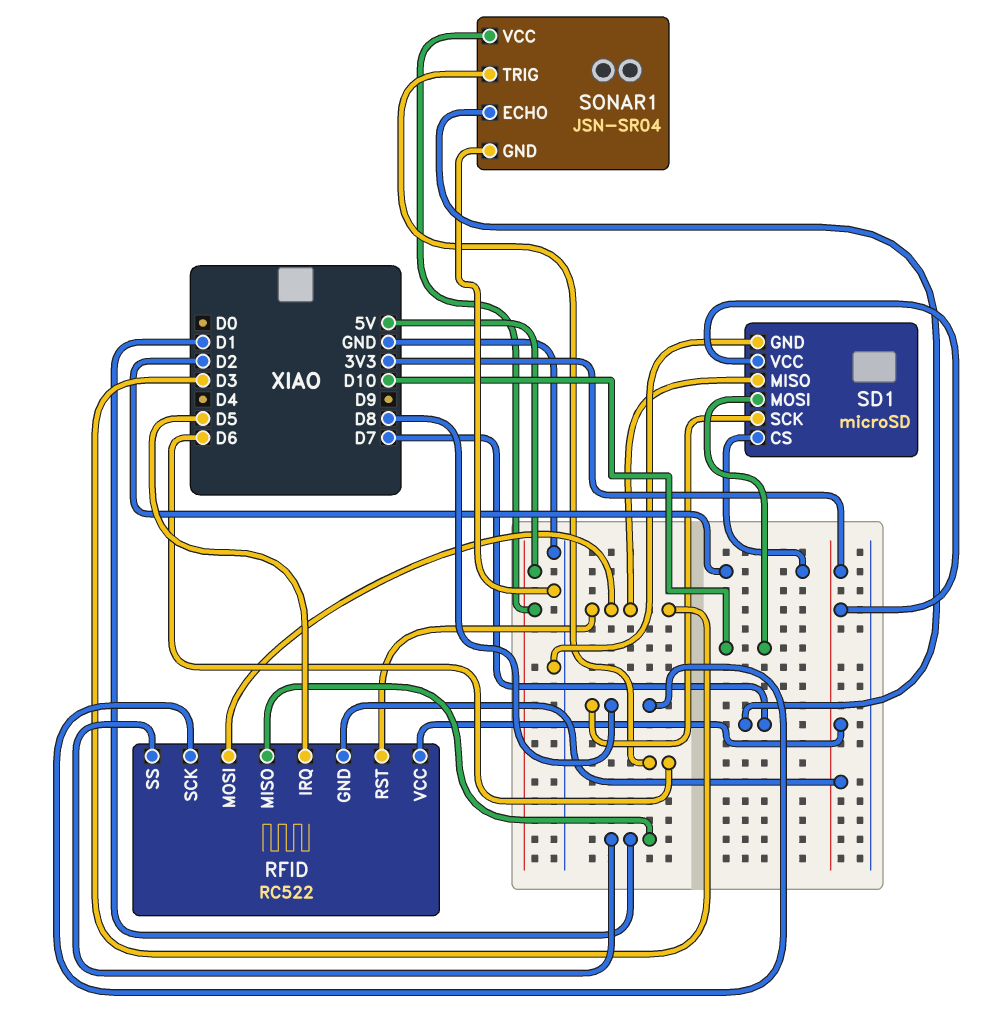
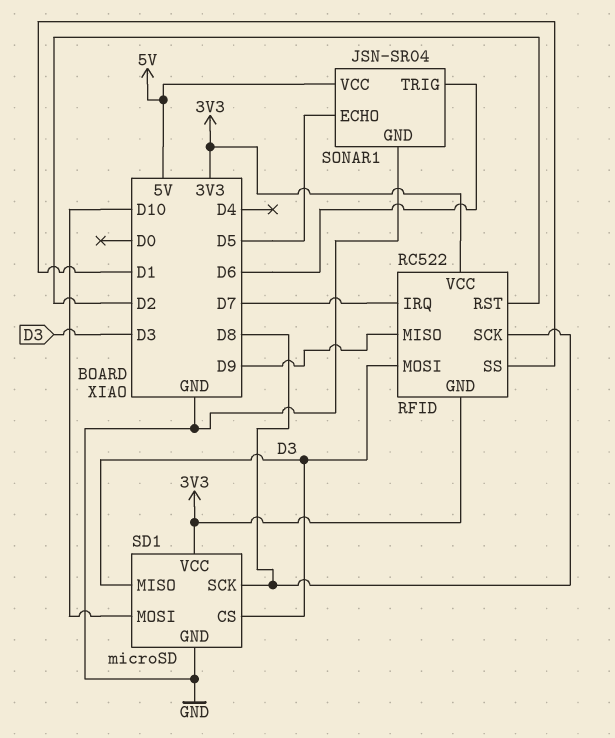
RFID pin IRQ: D5 -> D7
RFID pin MISO: D1 -> D9
RFID pin RST: D3 -> D2
SD1 pin CS: D2 -> D3
SONAR1 pin ECHO: D7 -> D5

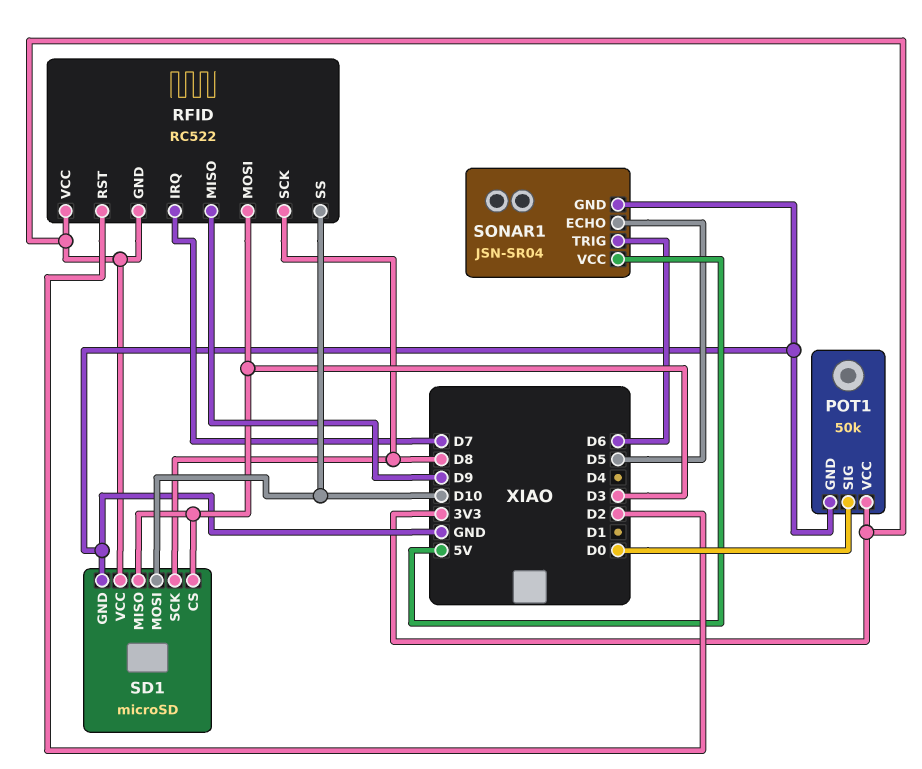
POT1: none -> 50k
POT1 pin GND: none -> GND
POT1 pin SIG: none -> D0
POT1 pin VCC: none -> 3V3
RFID pin SS: D1 -> D10

